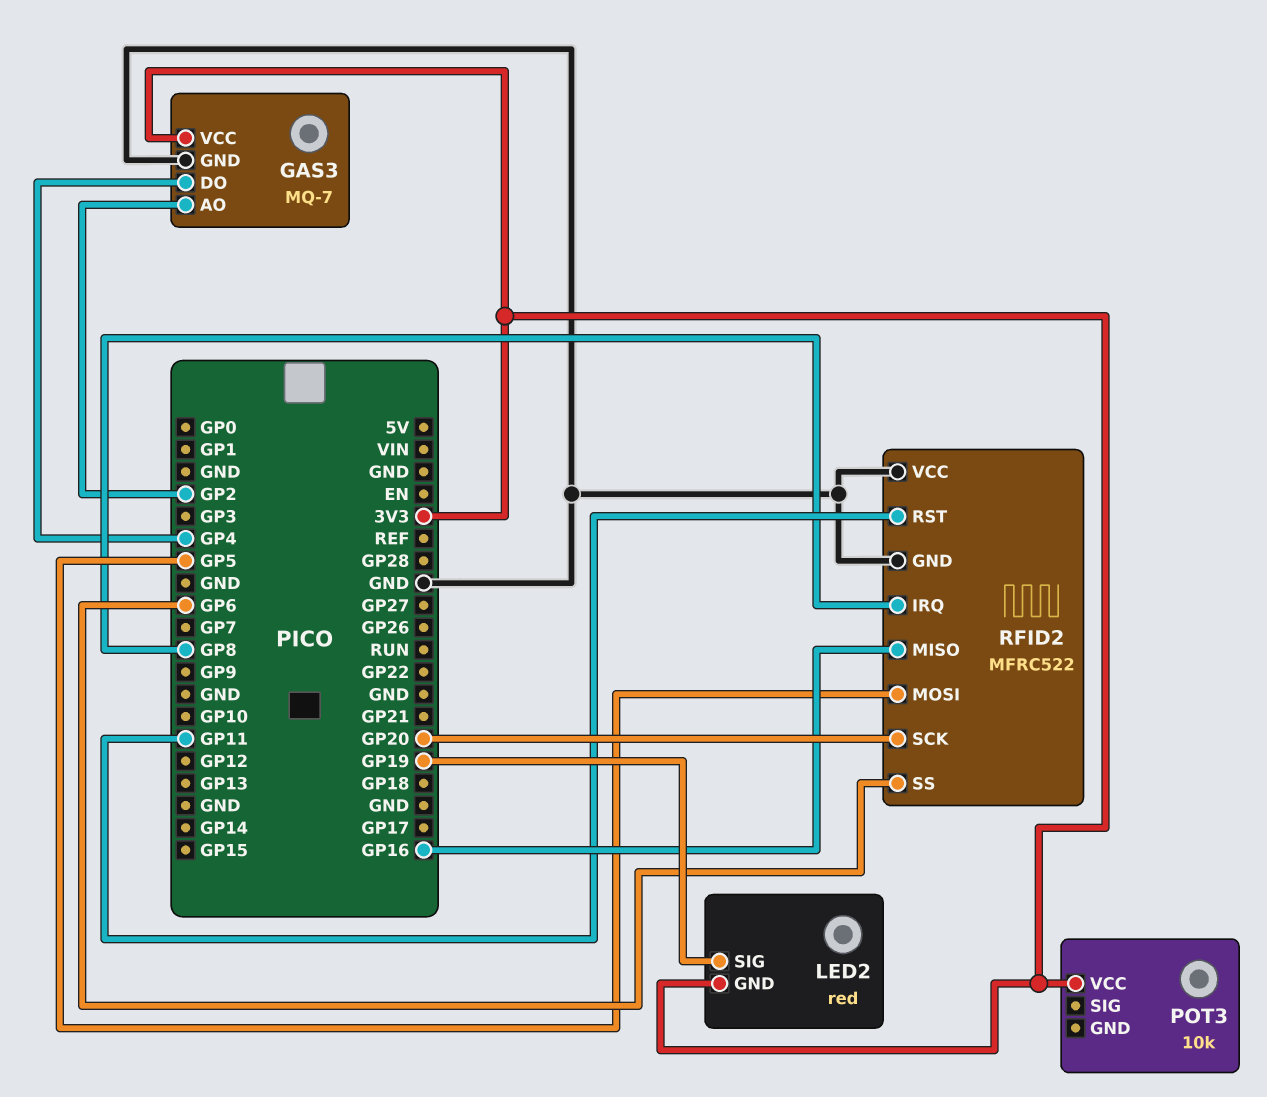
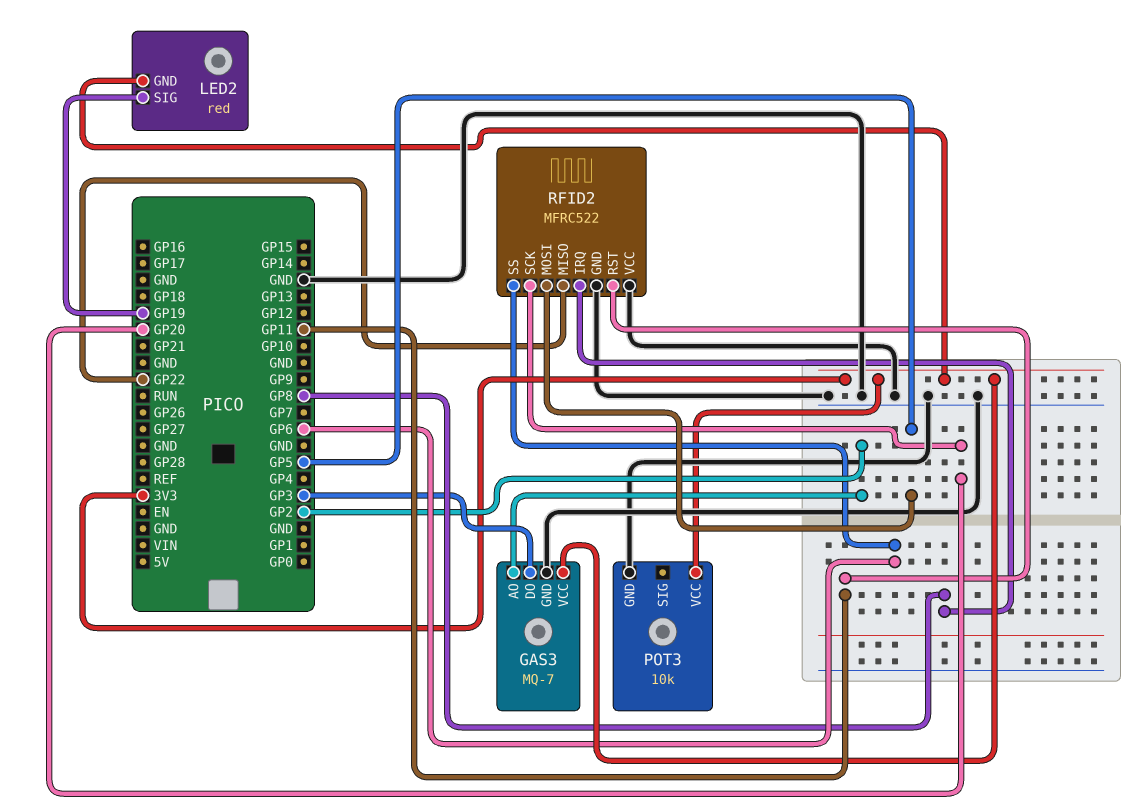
GAS3 pin DO: GP4 -> GP3
POT3 pin GND: none -> GND
RFID2 pin MISO: GP16 -> GP22

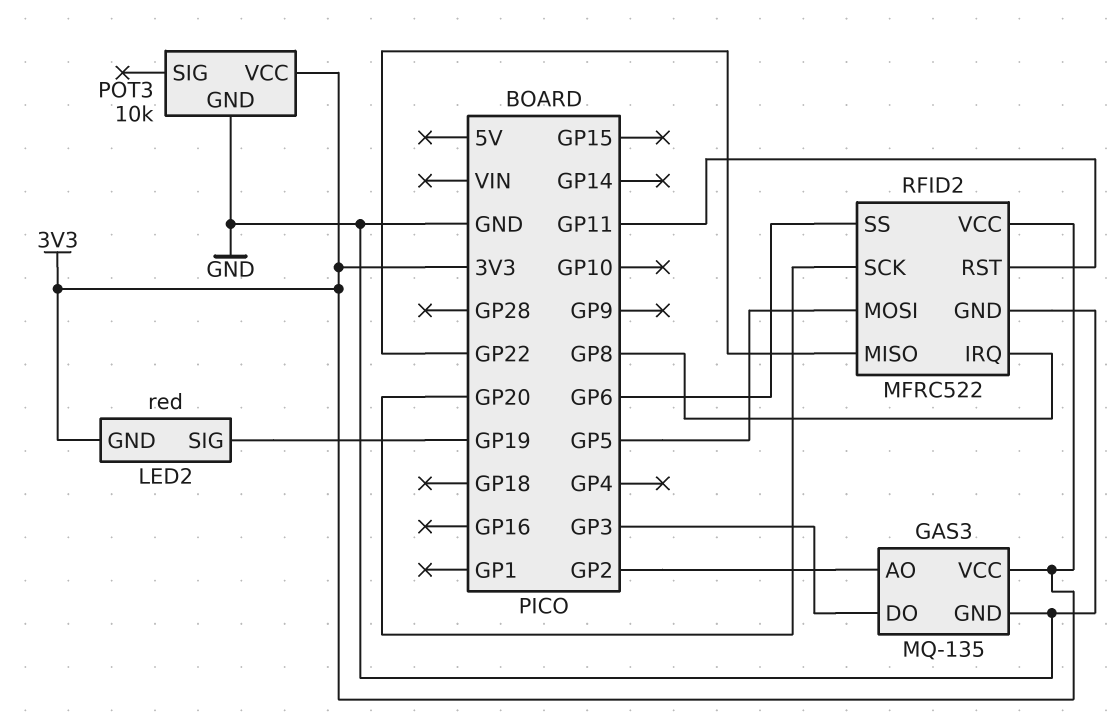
GAS3: MQ-7 -> MQ-135
RFID2 pin VCC: GND -> 3V3

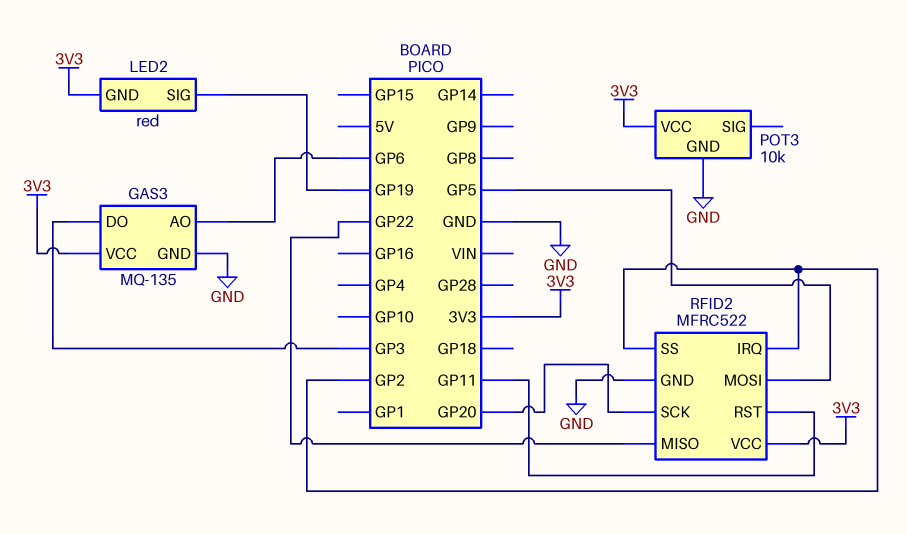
GAS3 pin AO: GP2 -> GP6
RFID2 pin IRQ: GP8 -> GP2
RFID2 pin SS: GP6 -> GP2

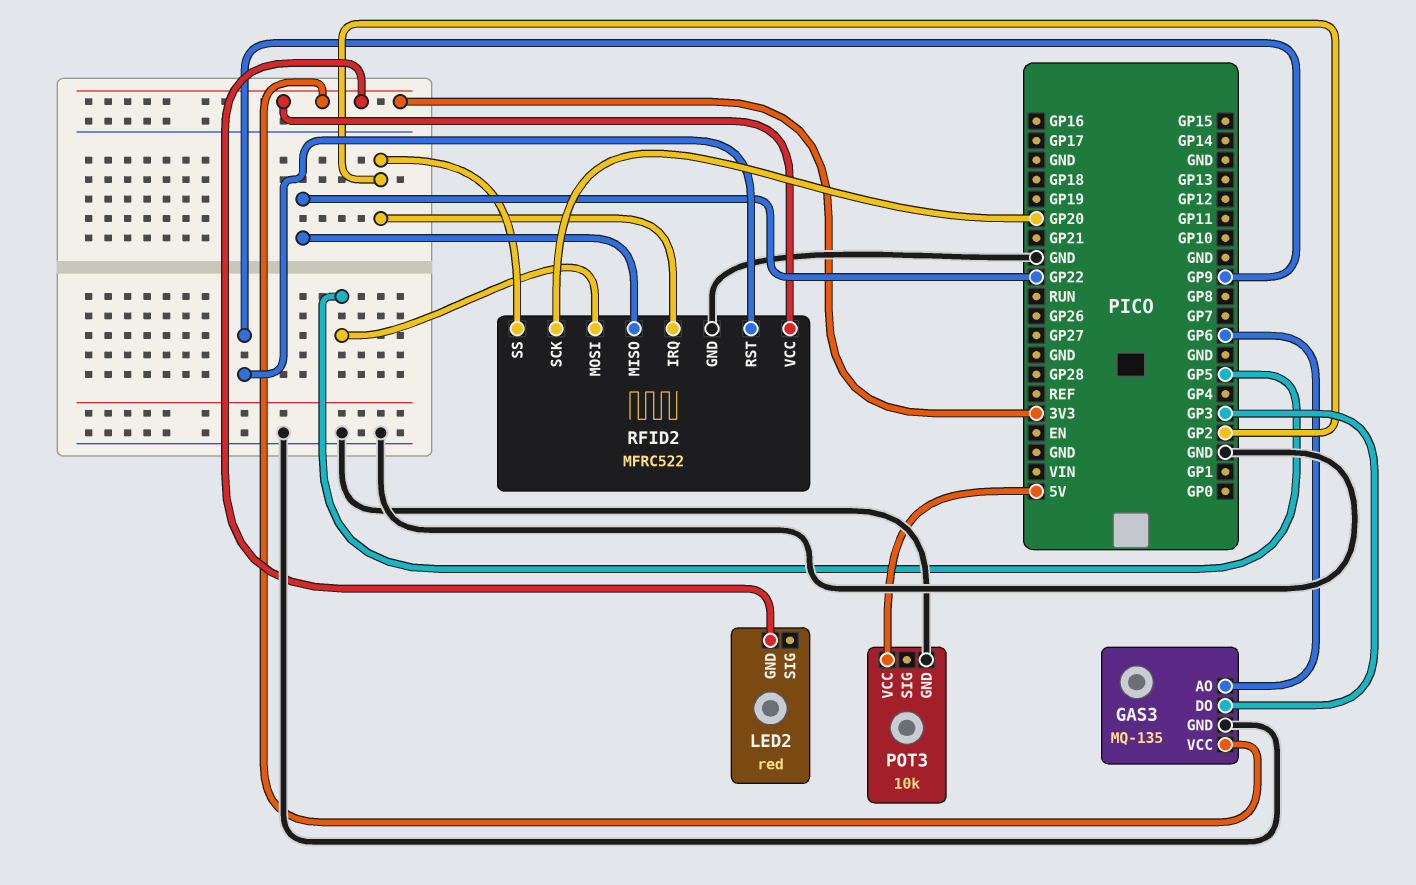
LED2 pin SIG: GP19 -> none
POT3 pin VCC: 3V3 -> 5V
RFID2 pin RST: GP11 -> GP9

